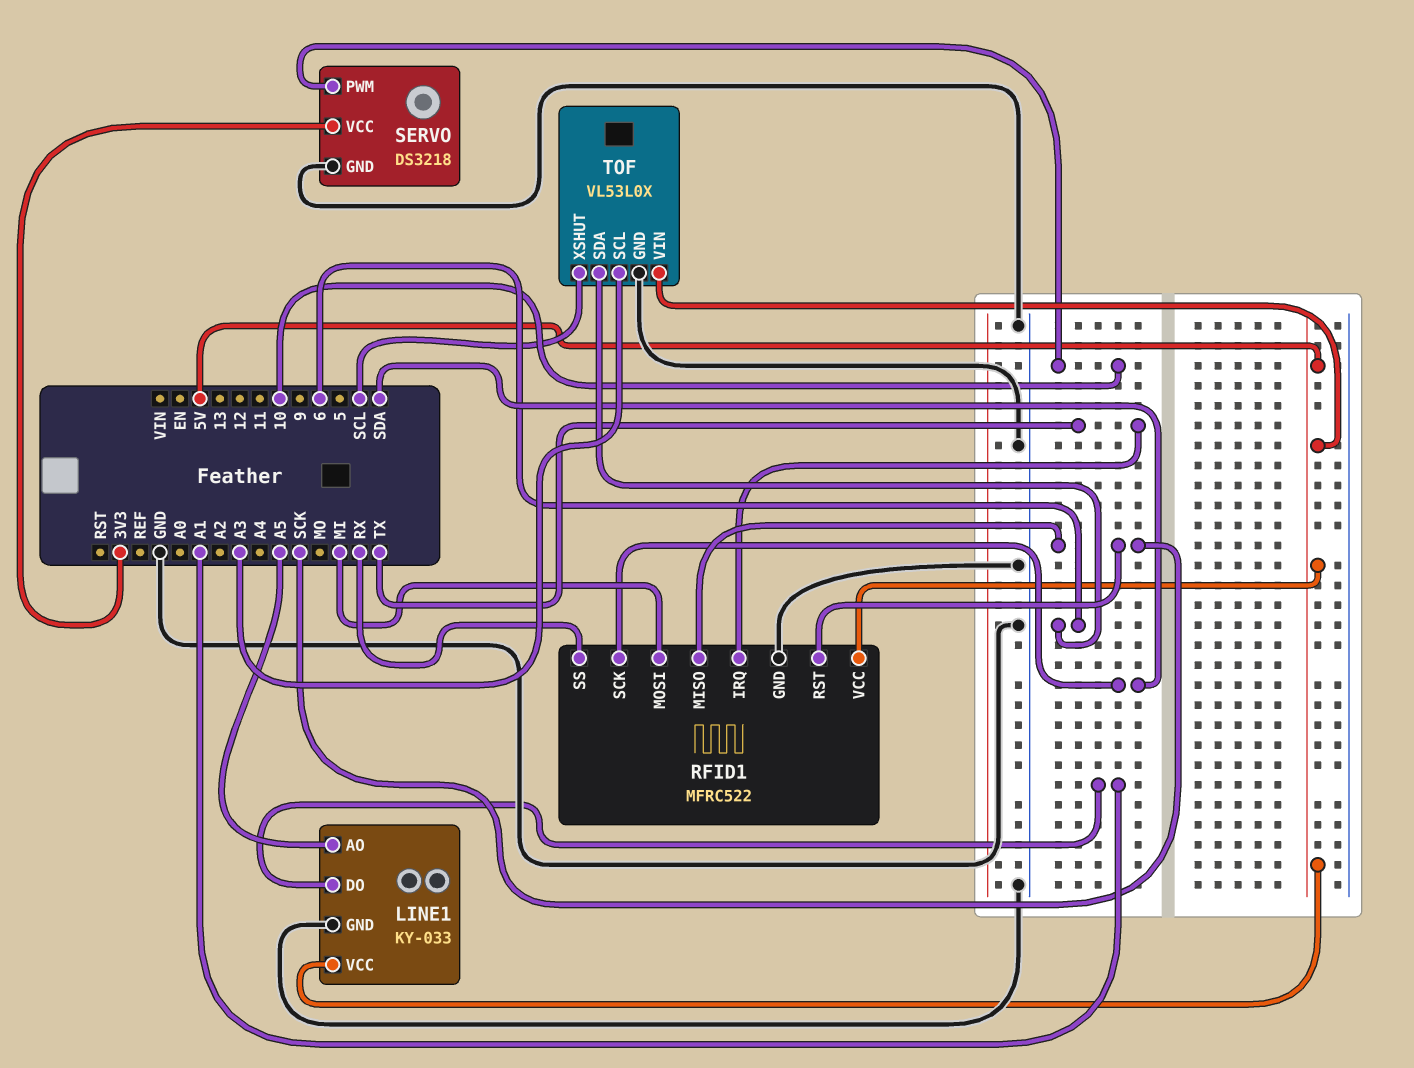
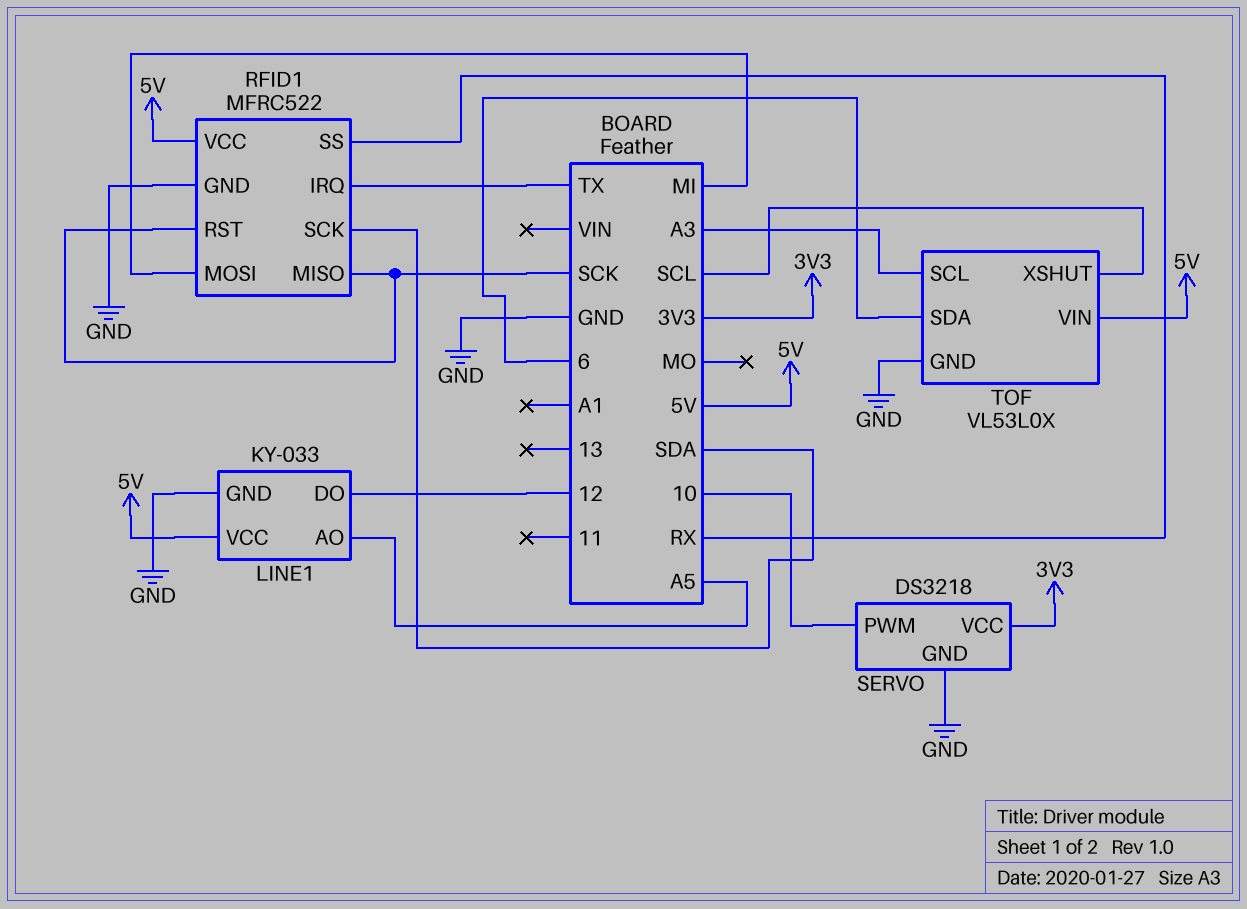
LINE1 pin DO: A1 -> 12

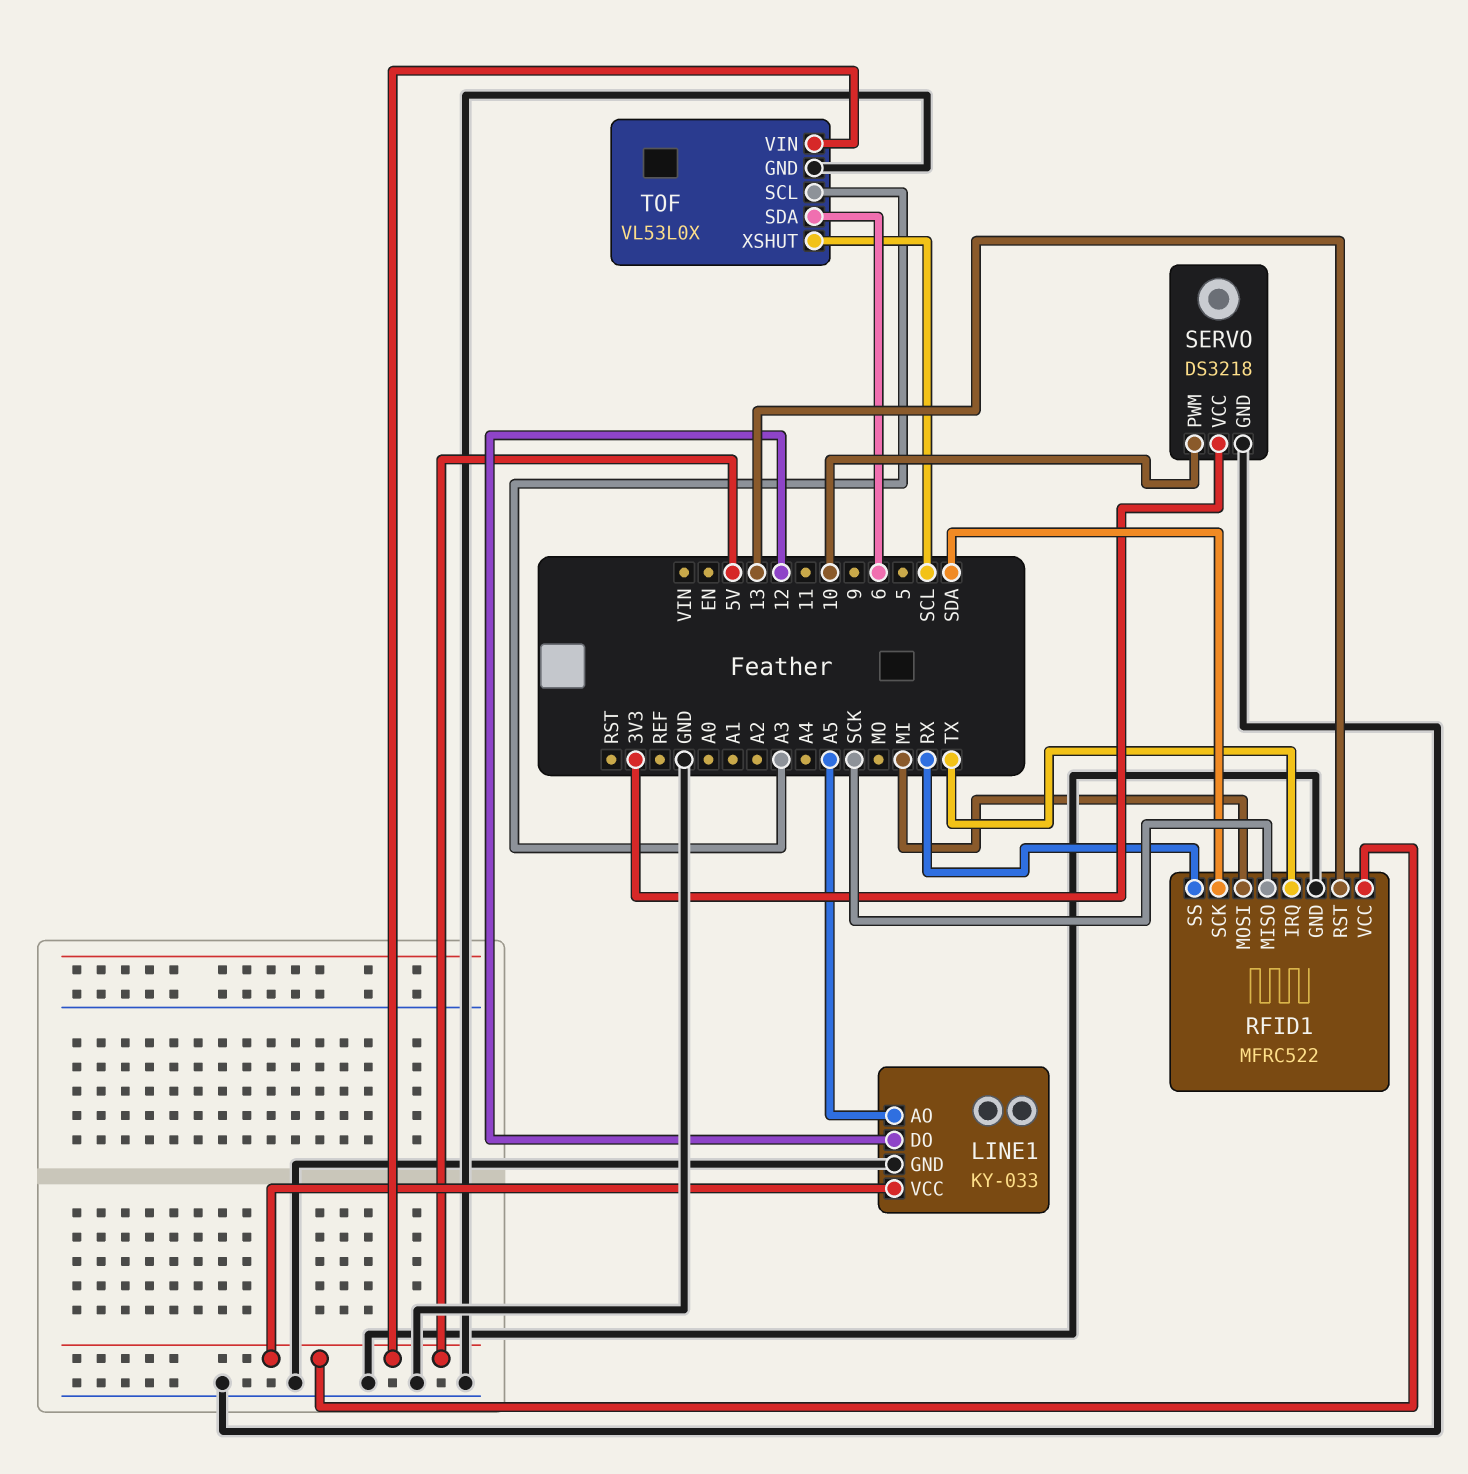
RFID1 pin RST: SCK -> 13

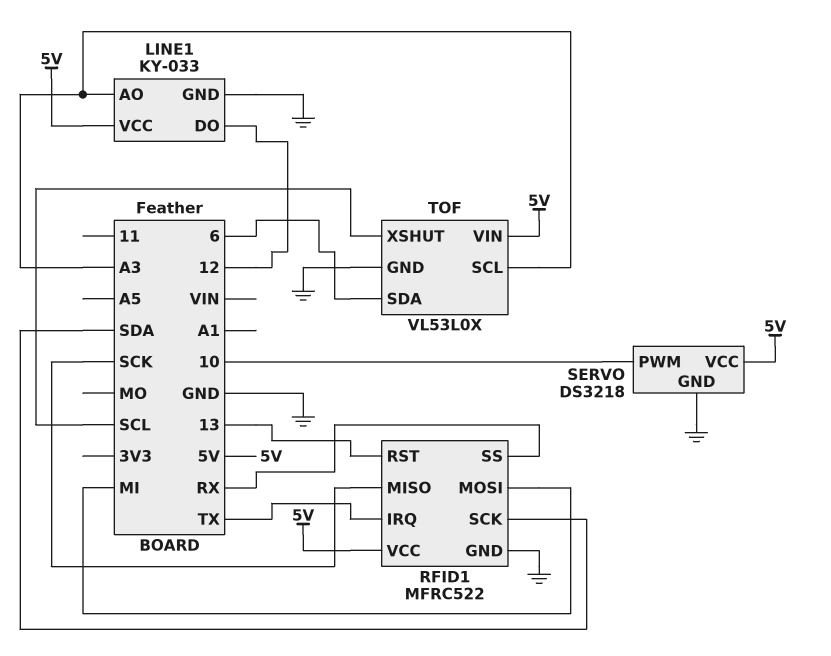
LINE1 pin AO: A5 -> A3
SERVO pin VCC: 3V3 -> 5V

